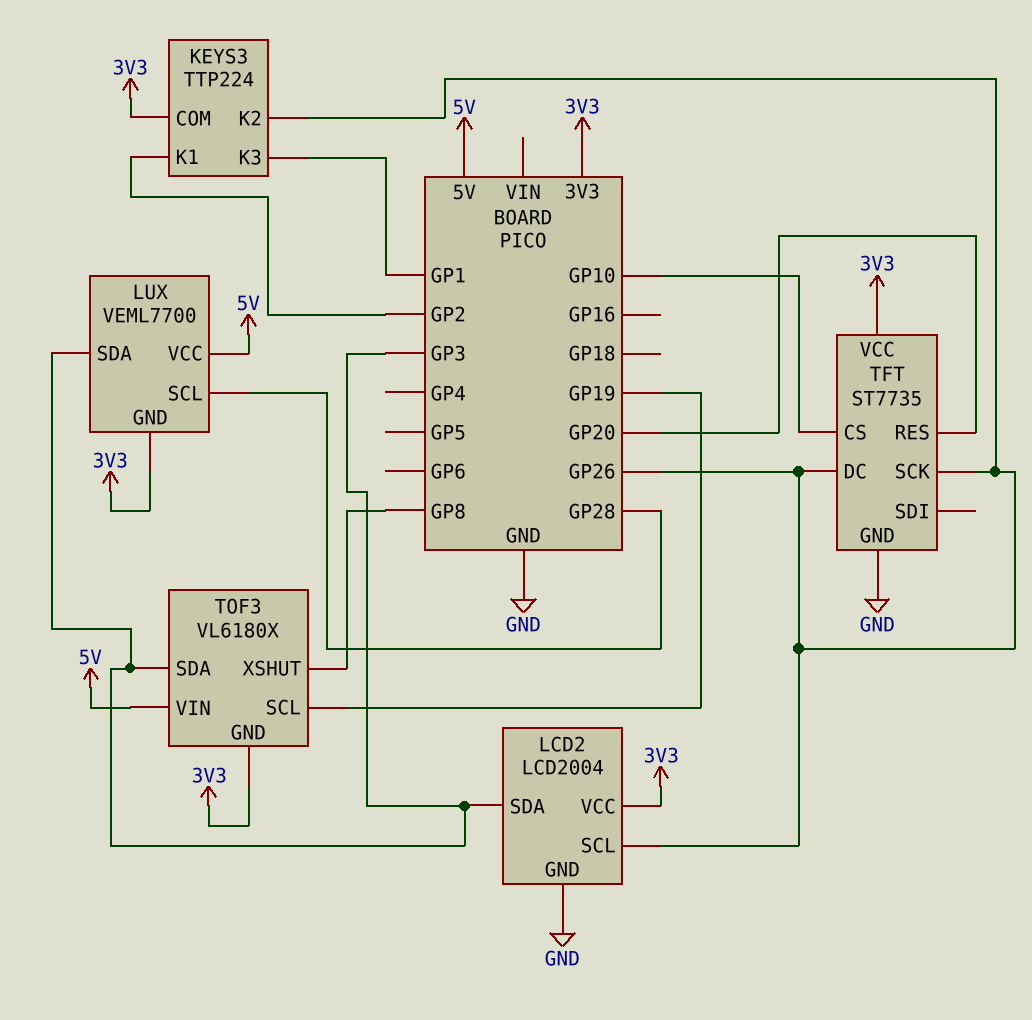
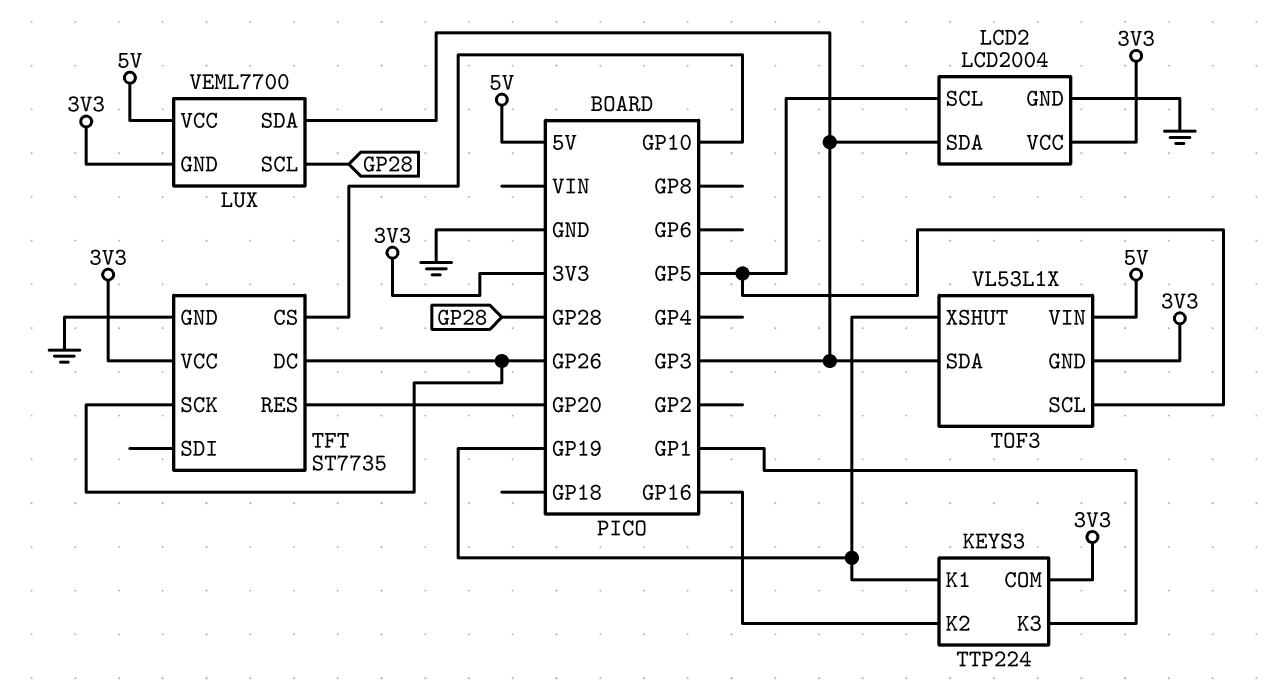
KEYS3 pin K1: GP2 -> GP19
KEYS3 pin K2: GP26 -> GP16
LCD2 pin SCL: GP26 -> GP5
TOF3: VL6180X -> VL53L1X
TOF3 pin SCL: GP19 -> GP5
TOF3 pin XSHUT: GP8 -> GP19

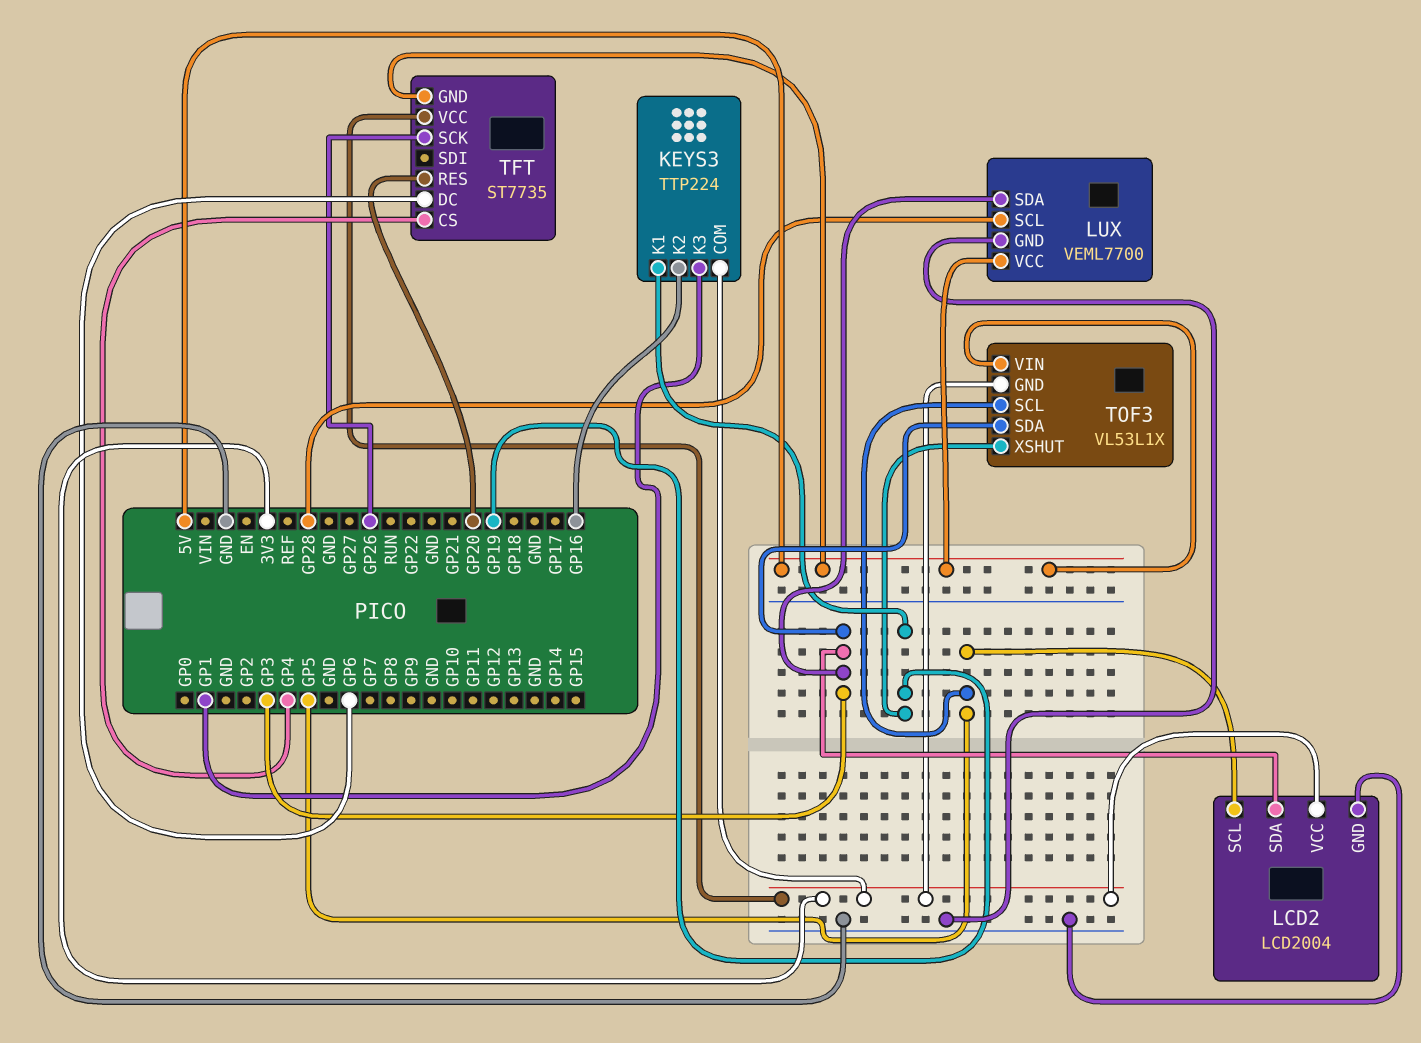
LUX pin GND: 3V3 -> GND
TFT pin CS: GP10 -> GP4
TFT pin DC: GP26 -> GP6
TFT pin GND: GND -> 5V

